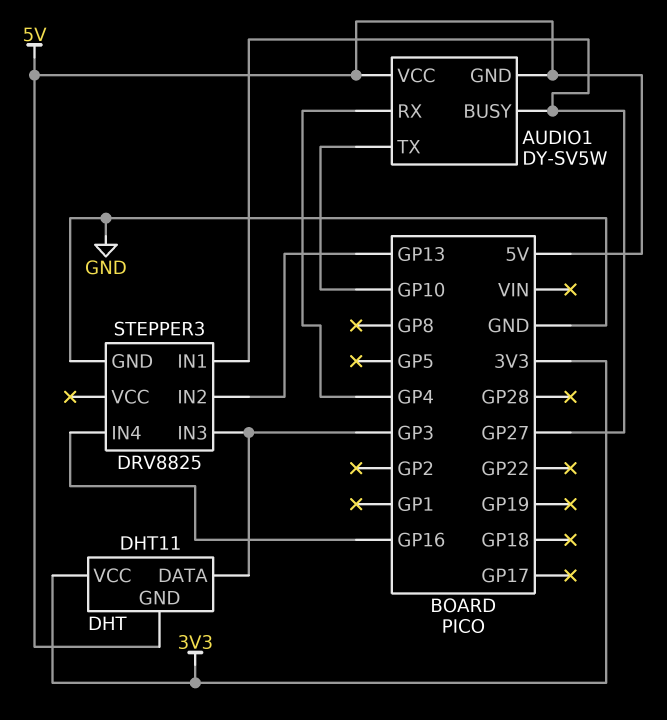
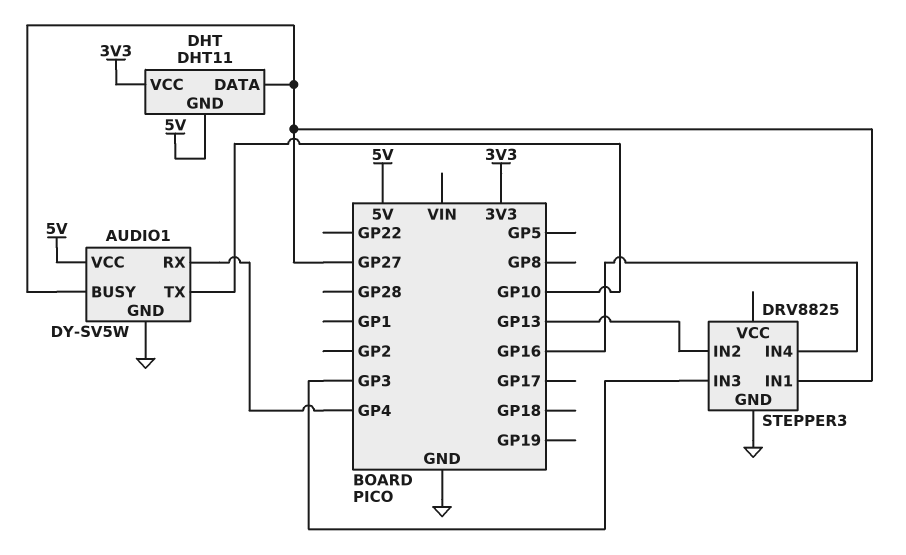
AUDIO1 pin GND: 5V -> GND
DHT pin DATA: GP3 -> GP27

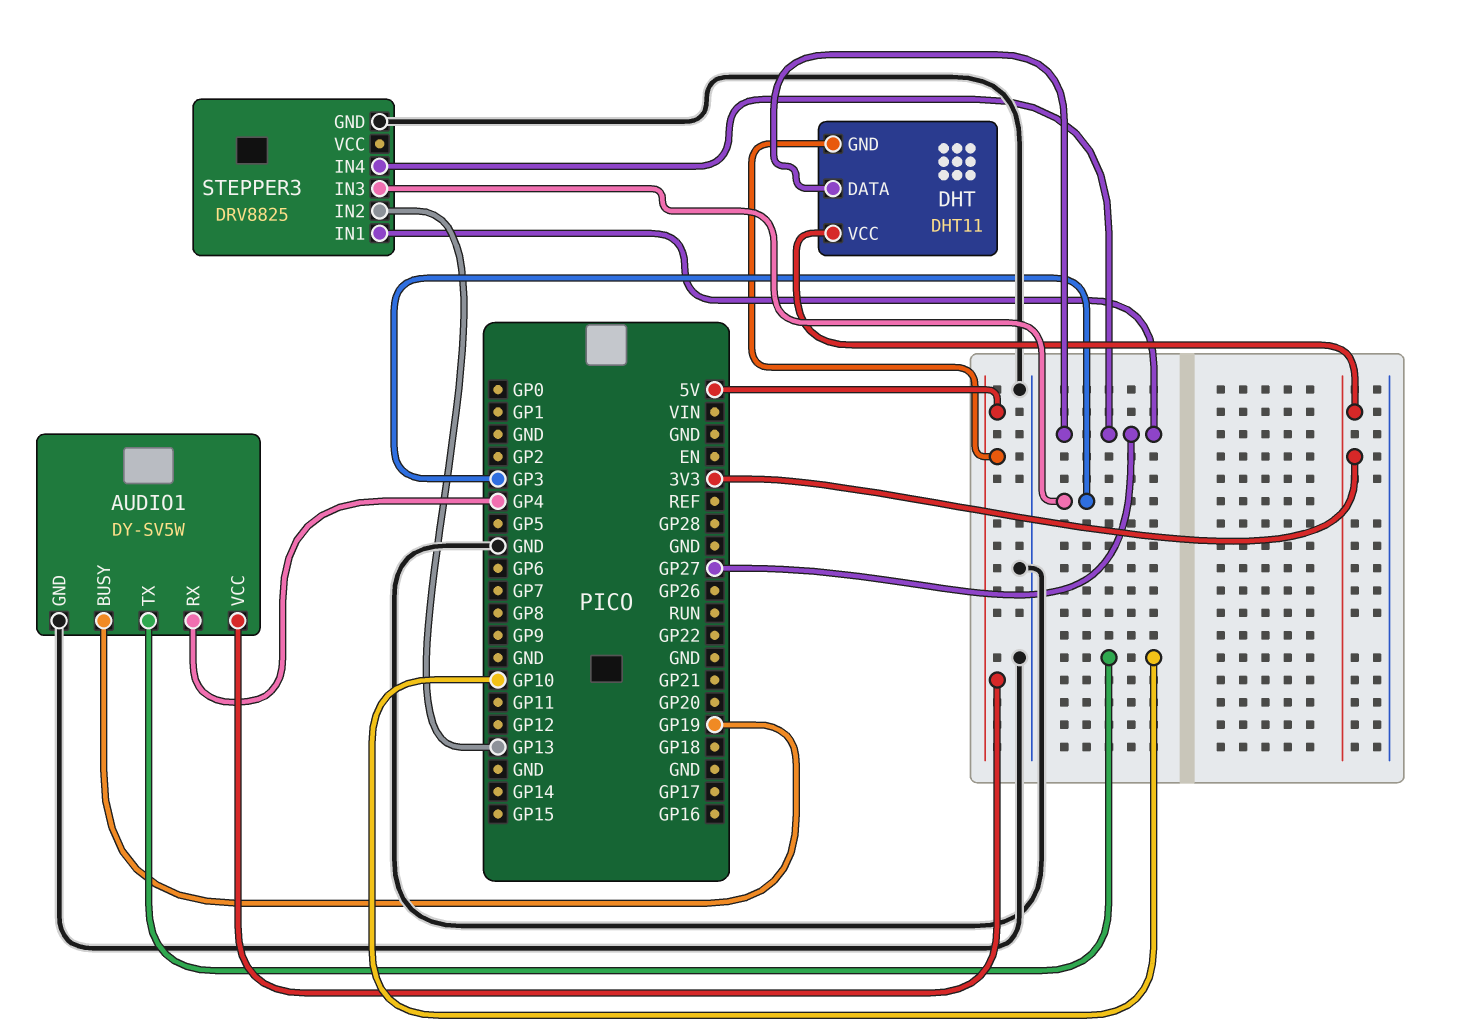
AUDIO1 pin BUSY: GP27 -> GP19
STEPPER3 pin IN4: GP16 -> GP27

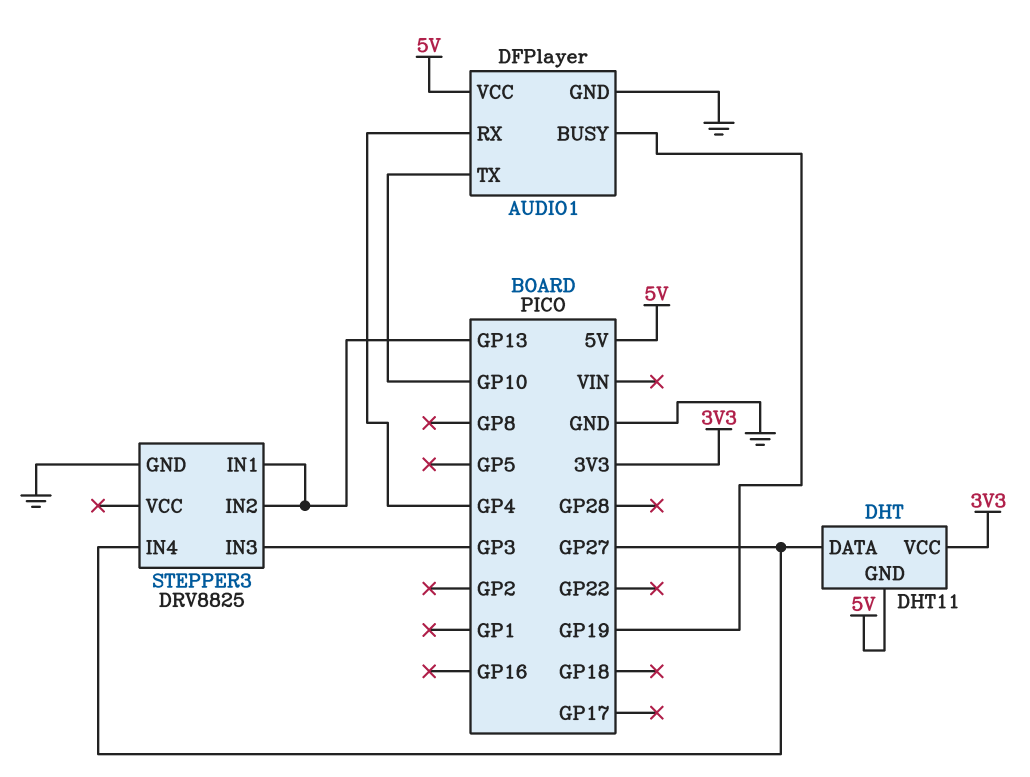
AUDIO1: DY-SV5W -> DFPlayer
STEPPER3 pin IN1: GP27 -> GP13

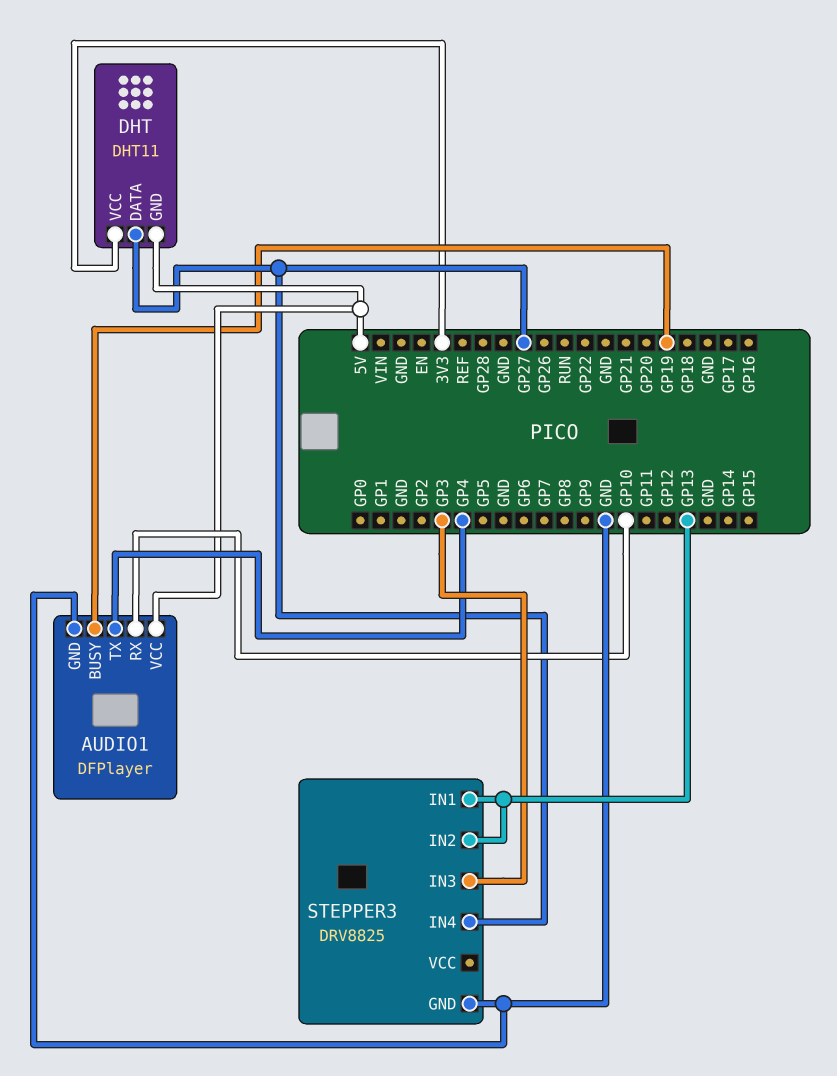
AUDIO1 pin RX: GP4 -> GP10
AUDIO1 pin TX: GP10 -> GP4

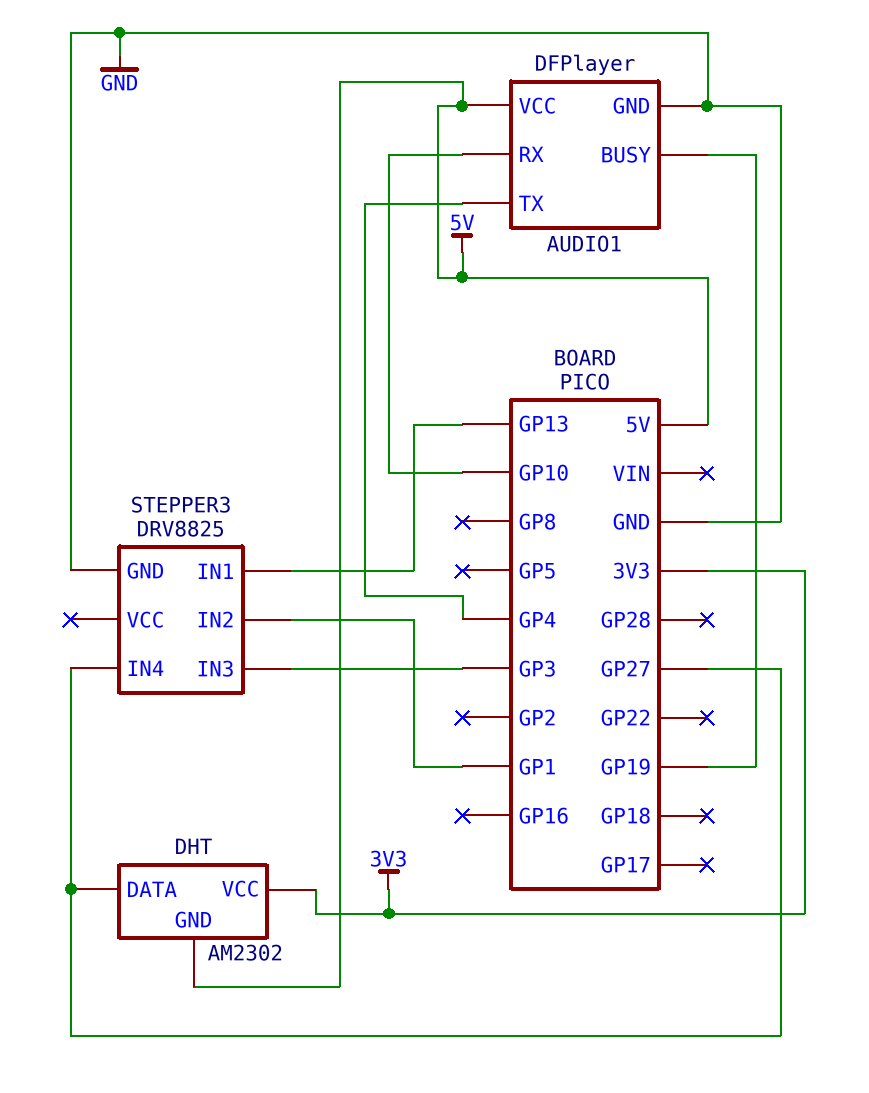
DHT: DHT11 -> AM2302
STEPPER3 pin IN2: GP13 -> GP1

